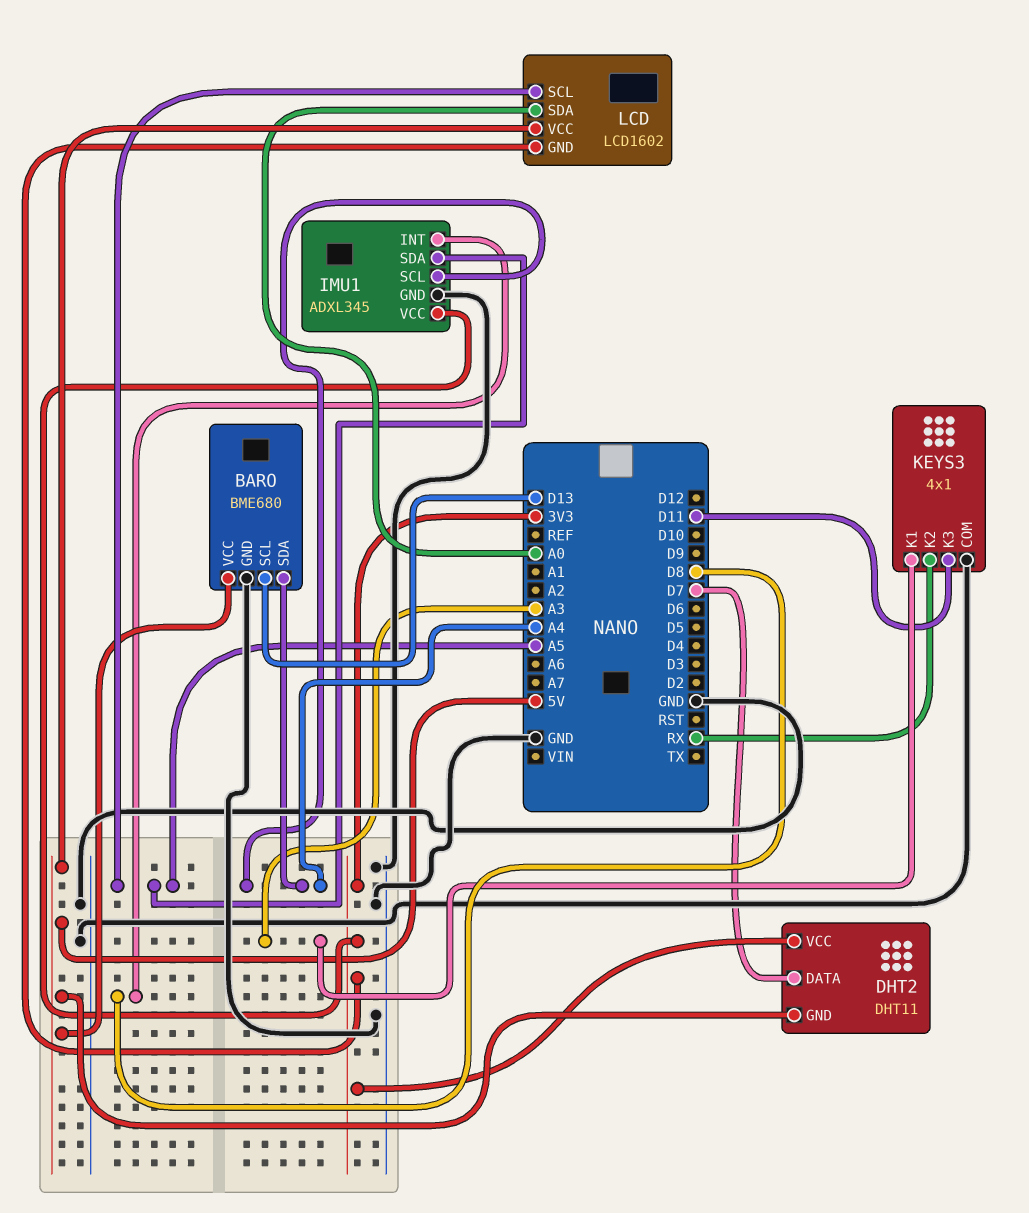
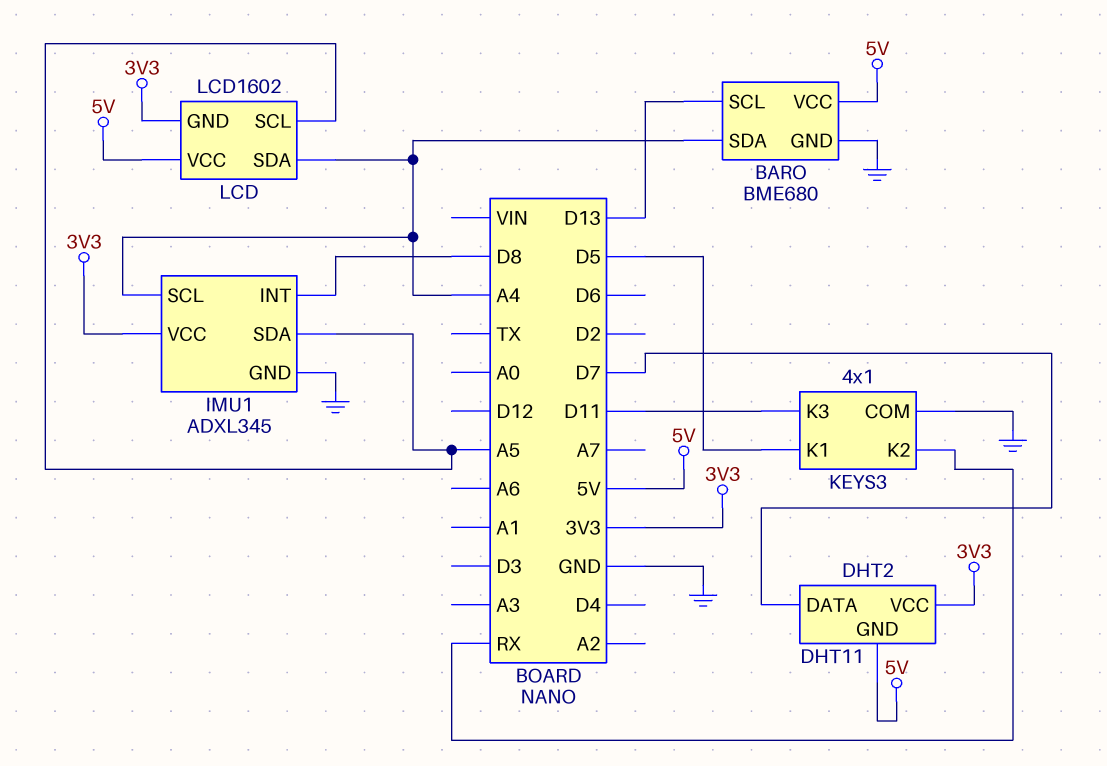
KEYS3 pin K1: A3 -> D5
LCD pin SDA: A0 -> A4

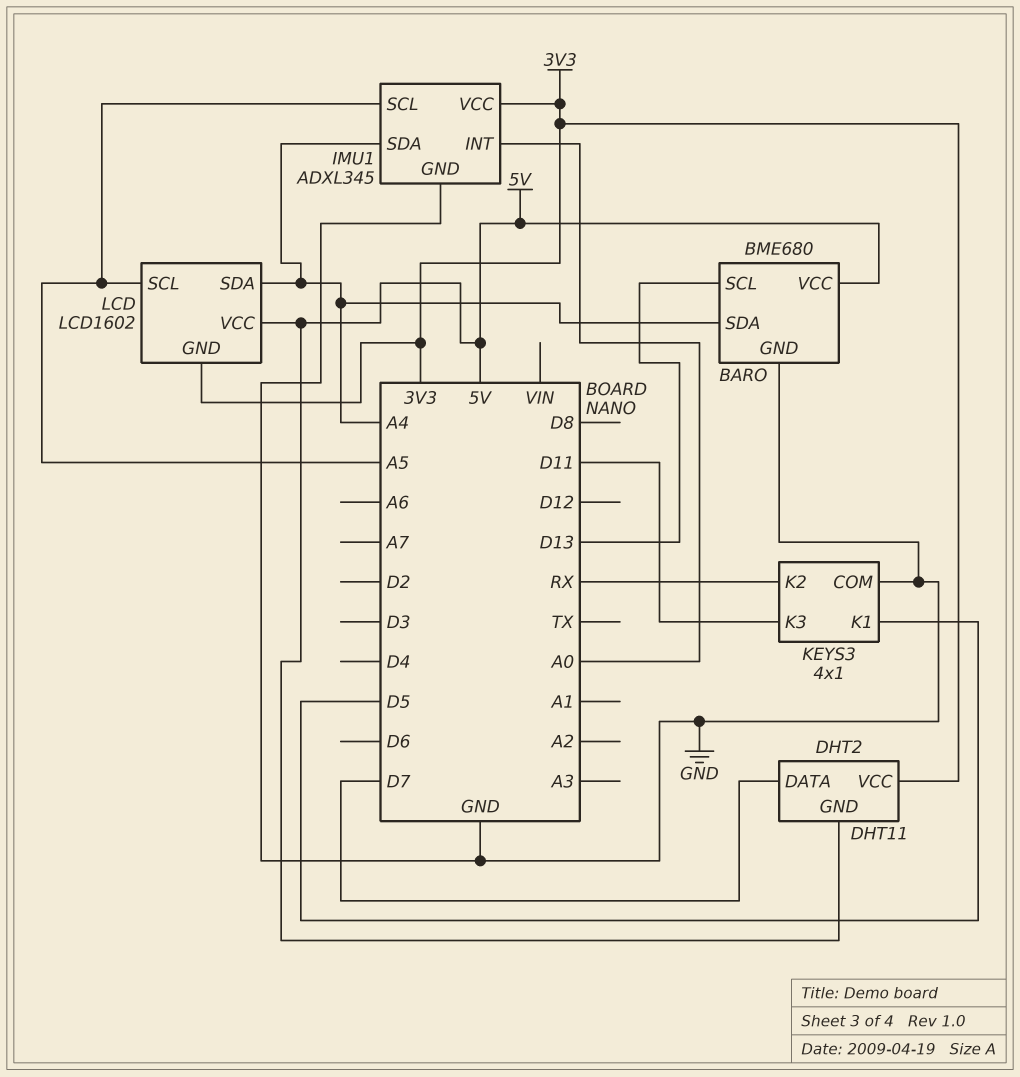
IMU1 pin INT: D8 -> A0
IMU1 pin SCL: A4 -> A5
IMU1 pin SDA: A5 -> A4

